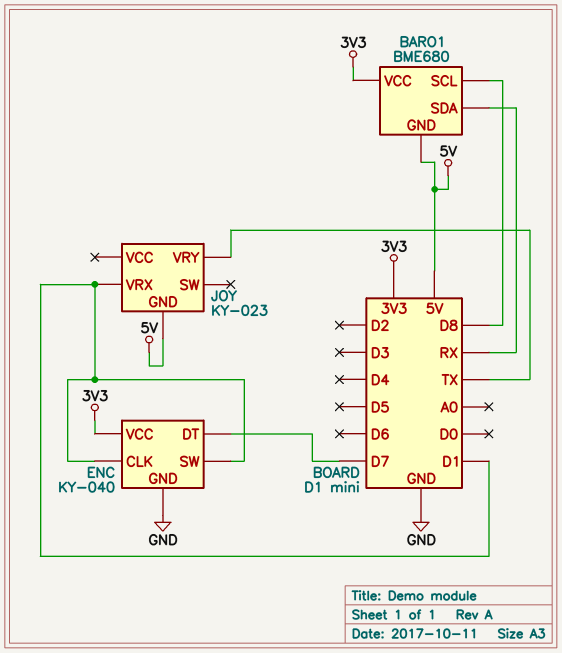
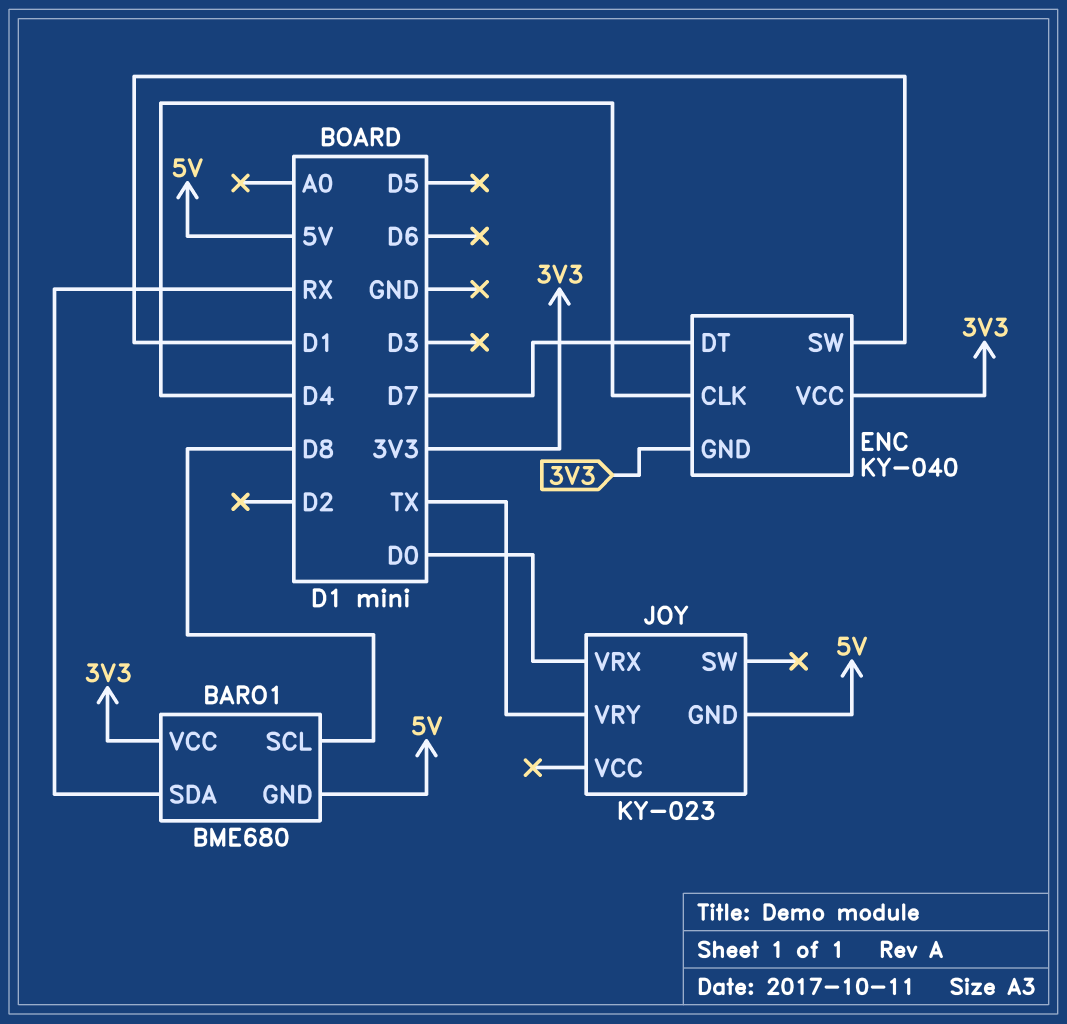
ENC pin CLK: D1 -> D4
ENC pin GND: GND -> 3V3
JOY pin VRX: D1 -> D0

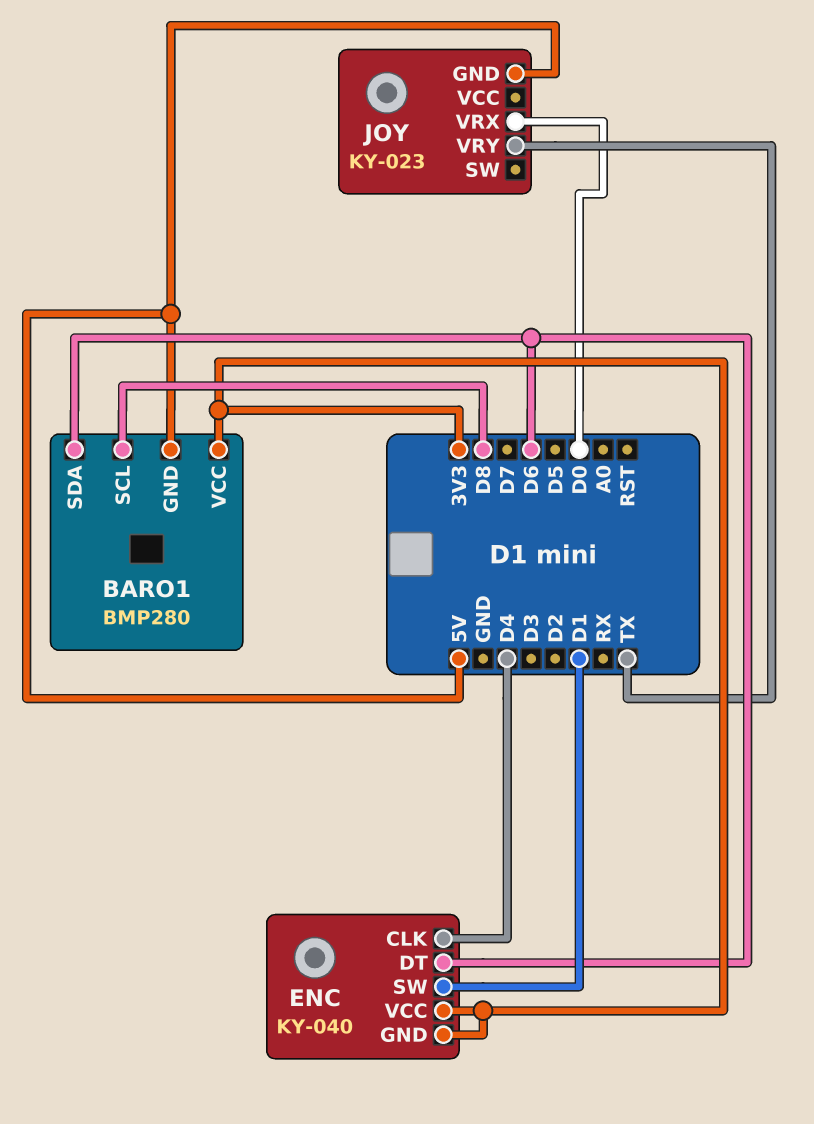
BARO1: BME680 -> BMP280
BARO1 pin SDA: RX -> D6
ENC pin DT: D7 -> D6

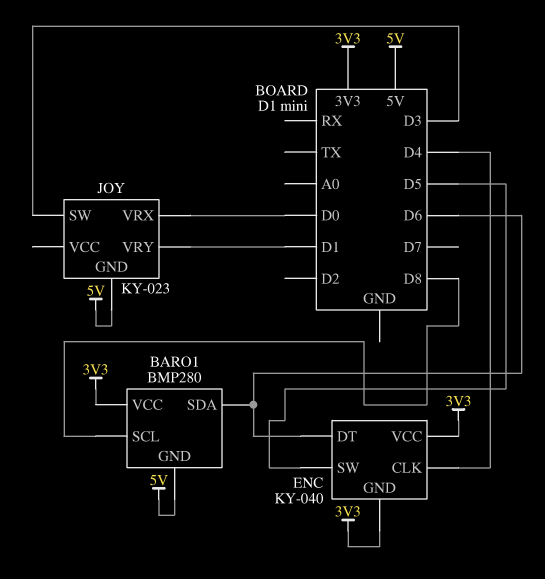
ENC pin SW: D1 -> D5
JOY pin SW: none -> D3
JOY pin VRY: TX -> D1

